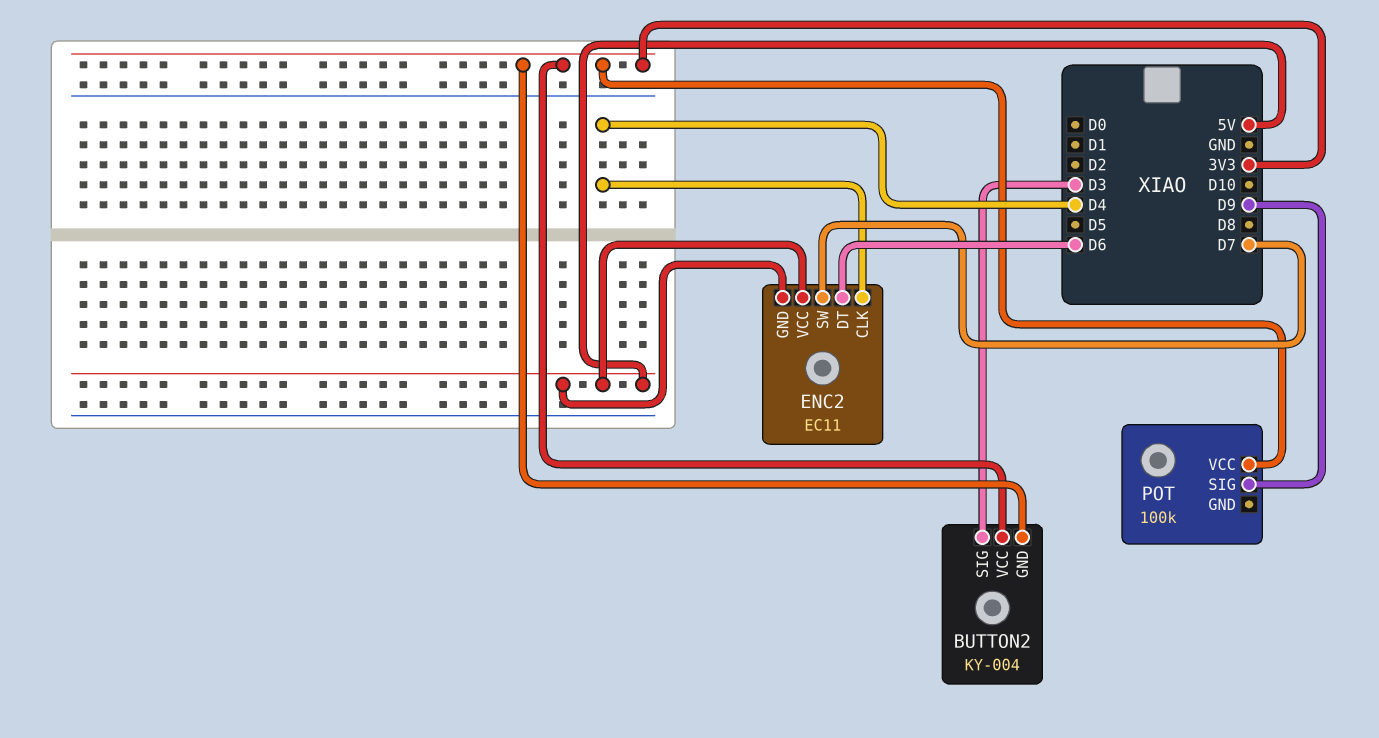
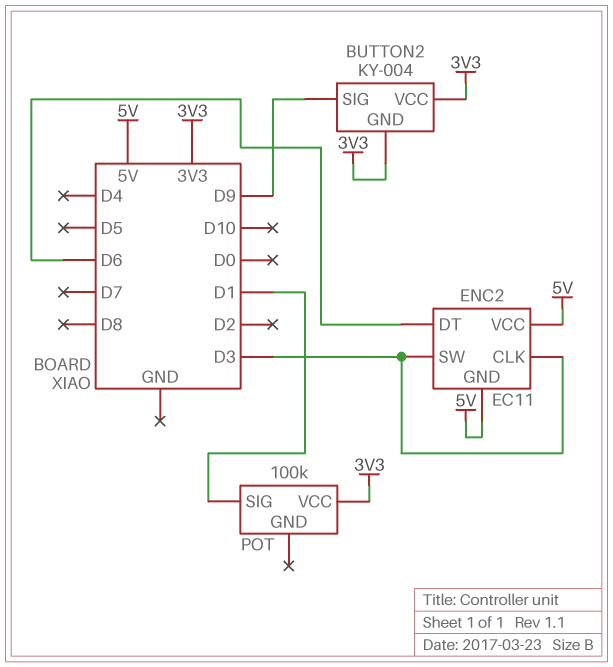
BUTTON2 pin SIG: D3 -> D9
ENC2 pin CLK: D4 -> D3
ENC2 pin SW: D7 -> D3
POT pin SIG: D9 -> D1

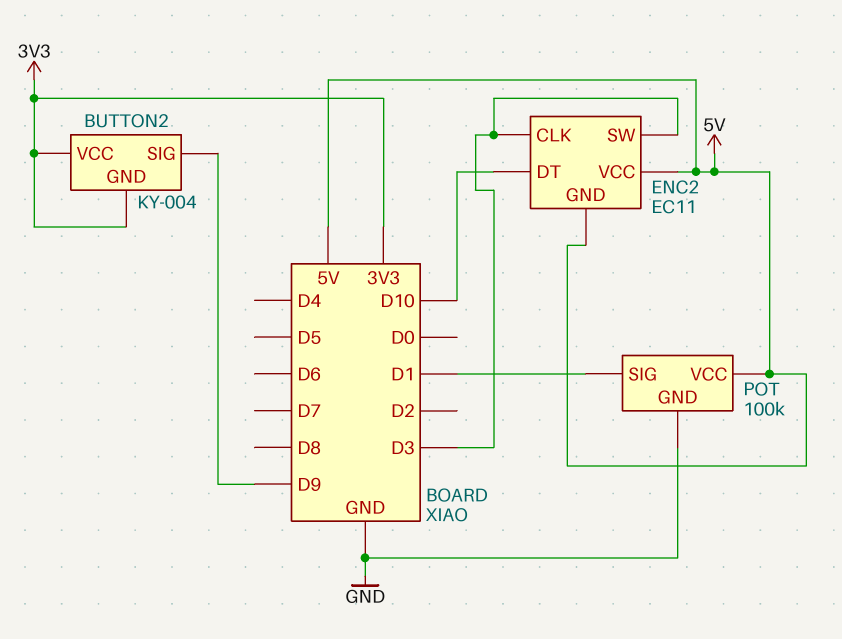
ENC2 pin DT: D6 -> D10
POT pin GND: none -> GND
POT pin VCC: 3V3 -> 5V

